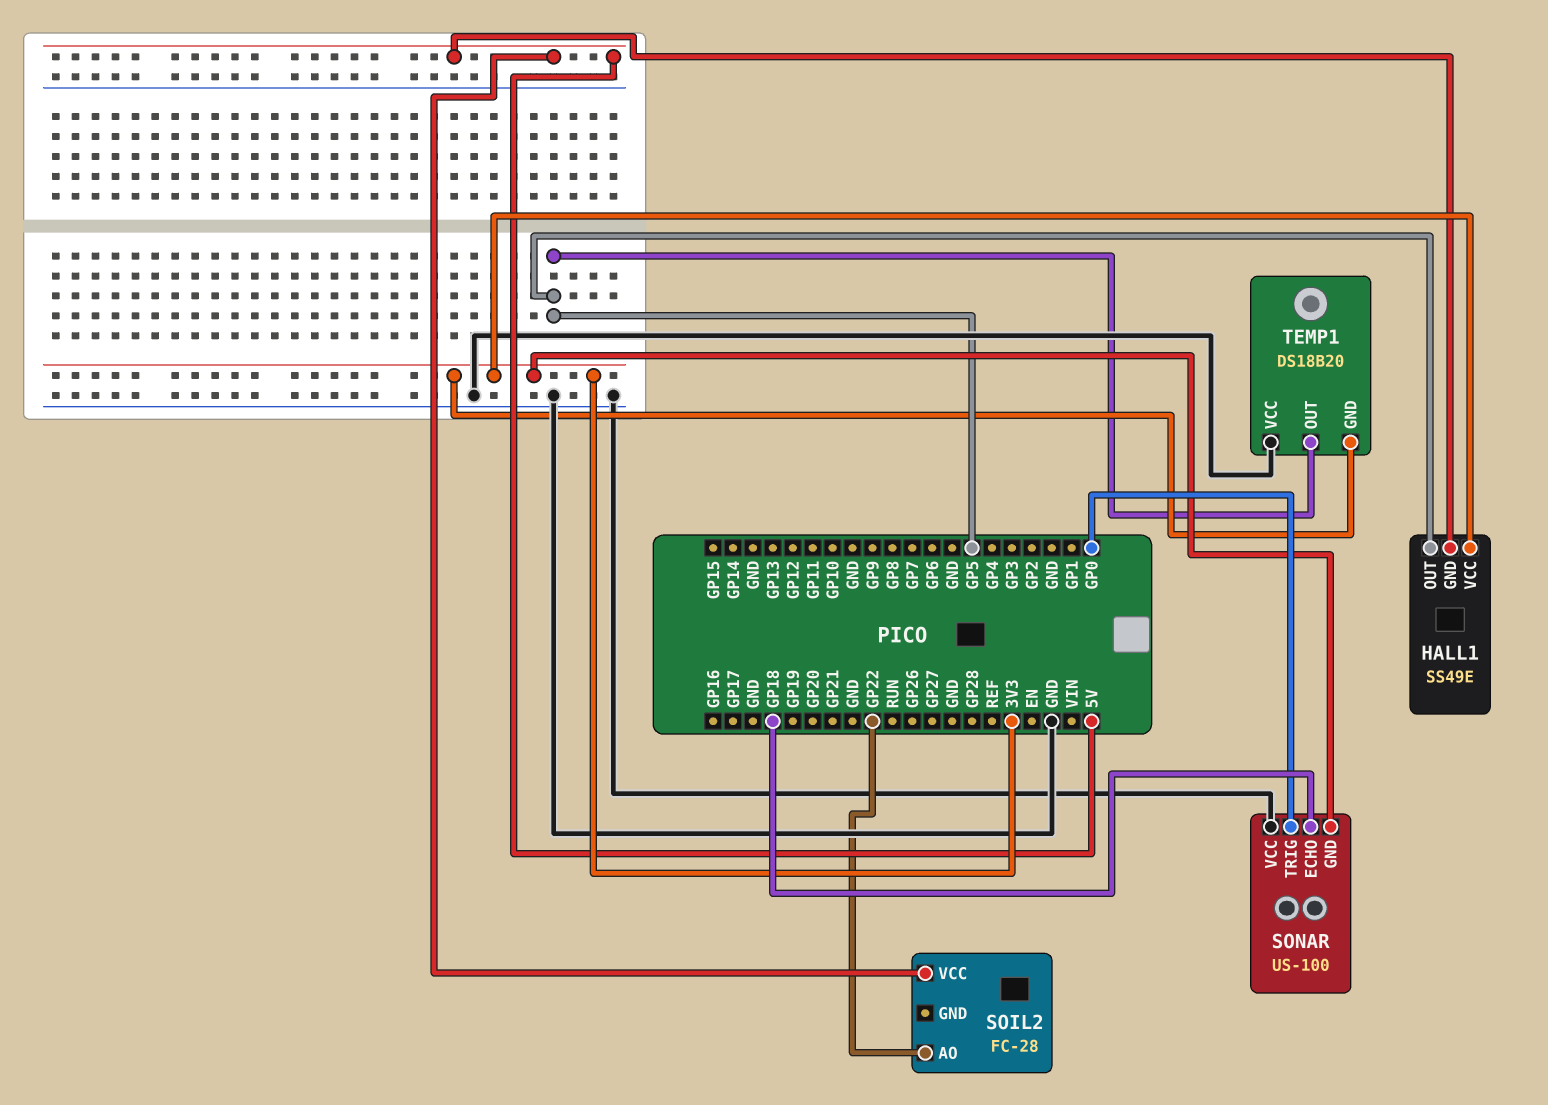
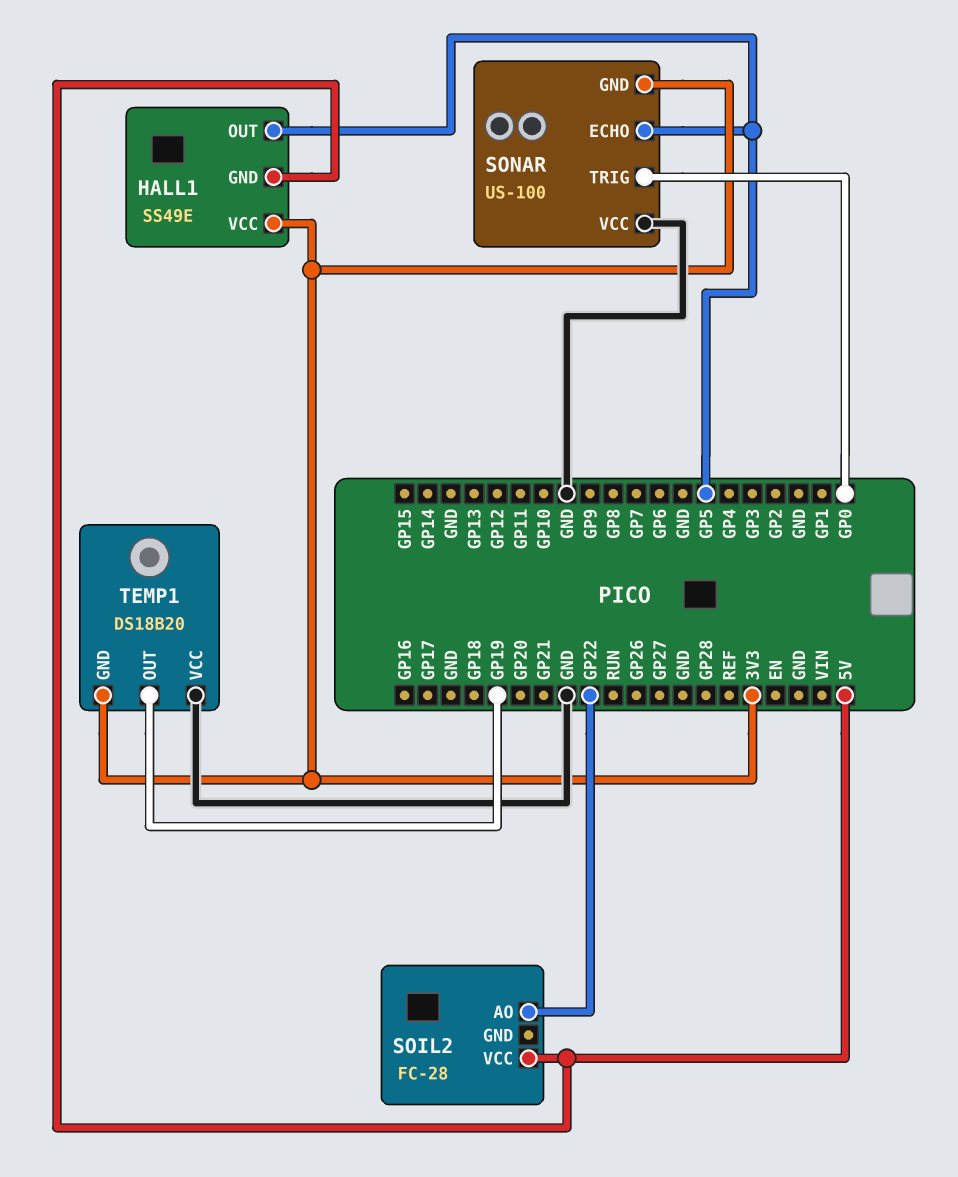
SONAR pin ECHO: GP18 -> GP5
TEMP1 pin OUT: GP5 -> GP19

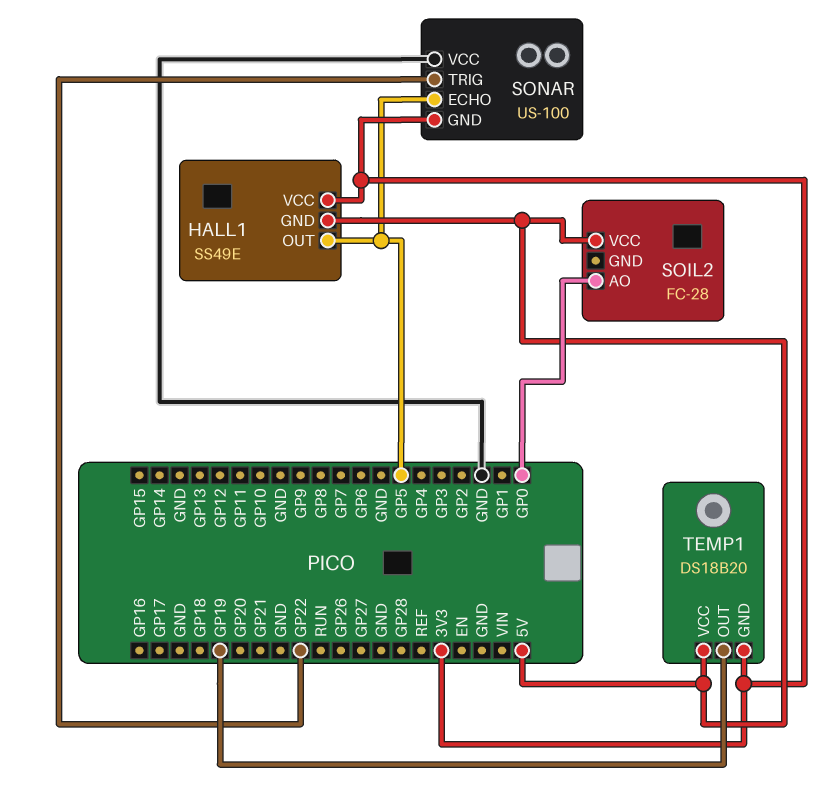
SOIL2 pin AO: GP22 -> GP0
SONAR pin TRIG: GP0 -> GP22
TEMP1 pin VCC: GND -> 5V

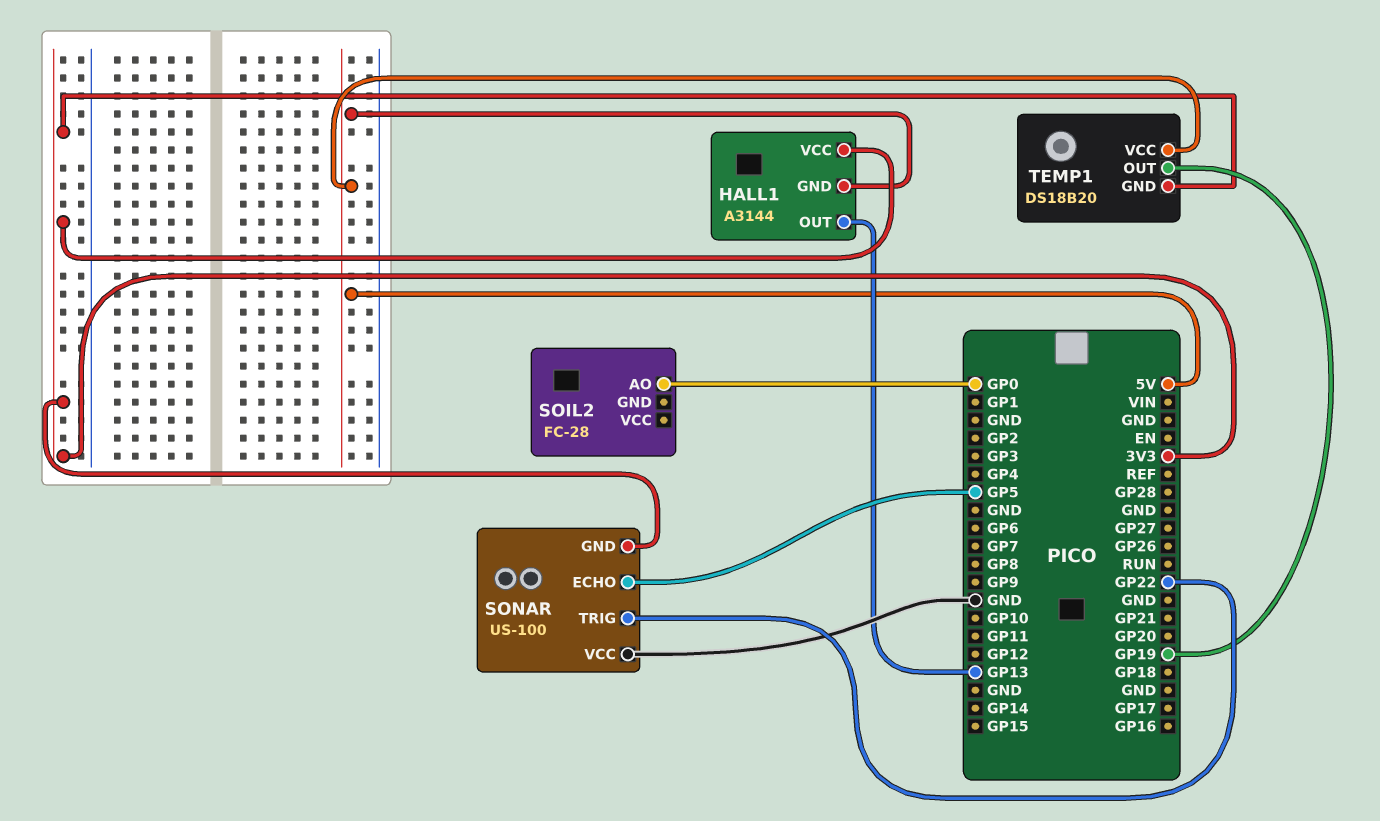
HALL1: SS49E -> A3144
HALL1 pin OUT: GP5 -> GP13
SOIL2 pin VCC: 5V -> none

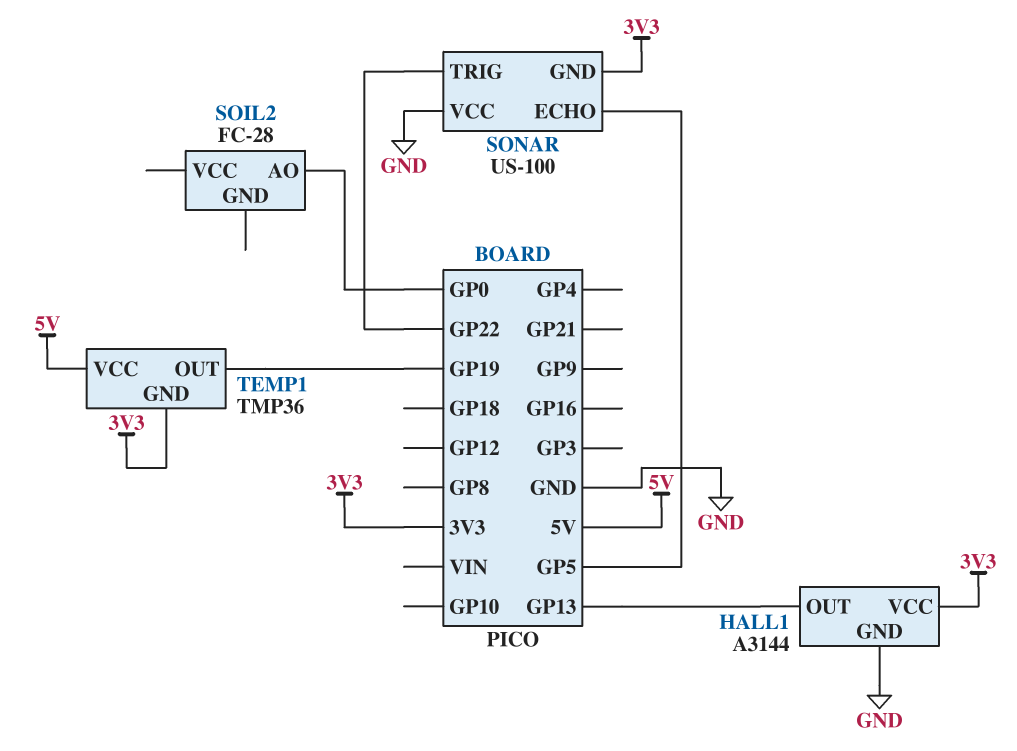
HALL1 pin GND: 5V -> GND
TEMP1: DS18B20 -> TMP36

